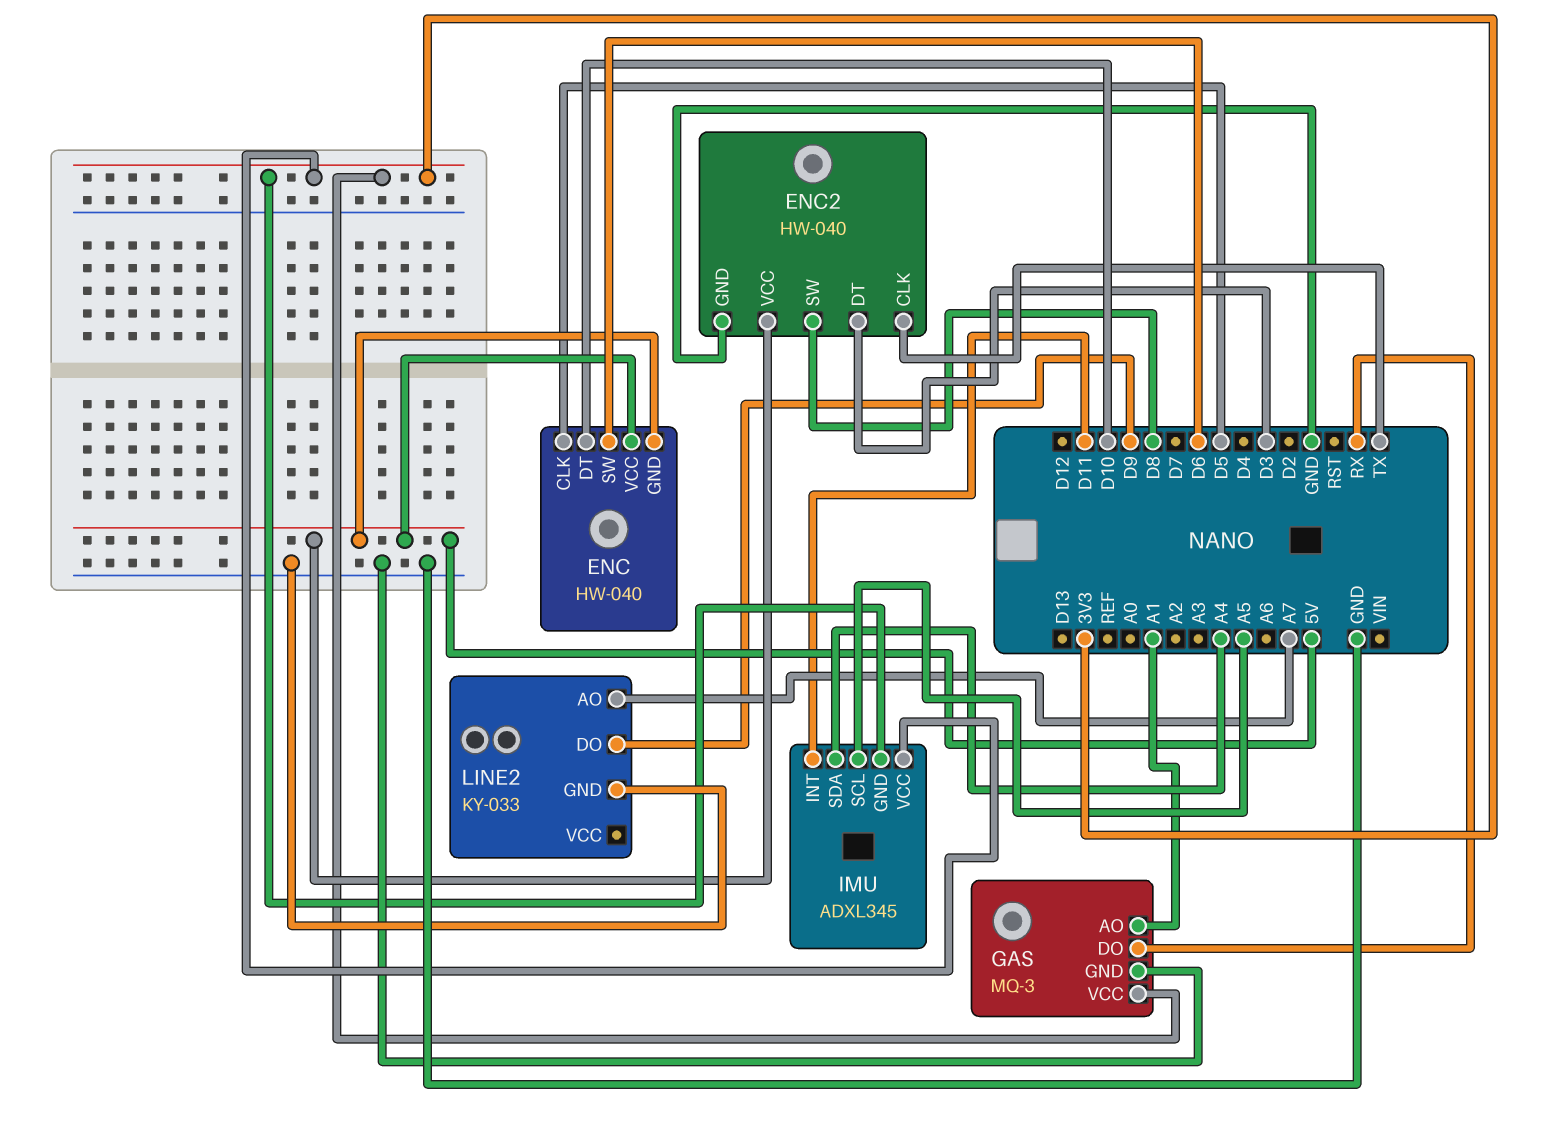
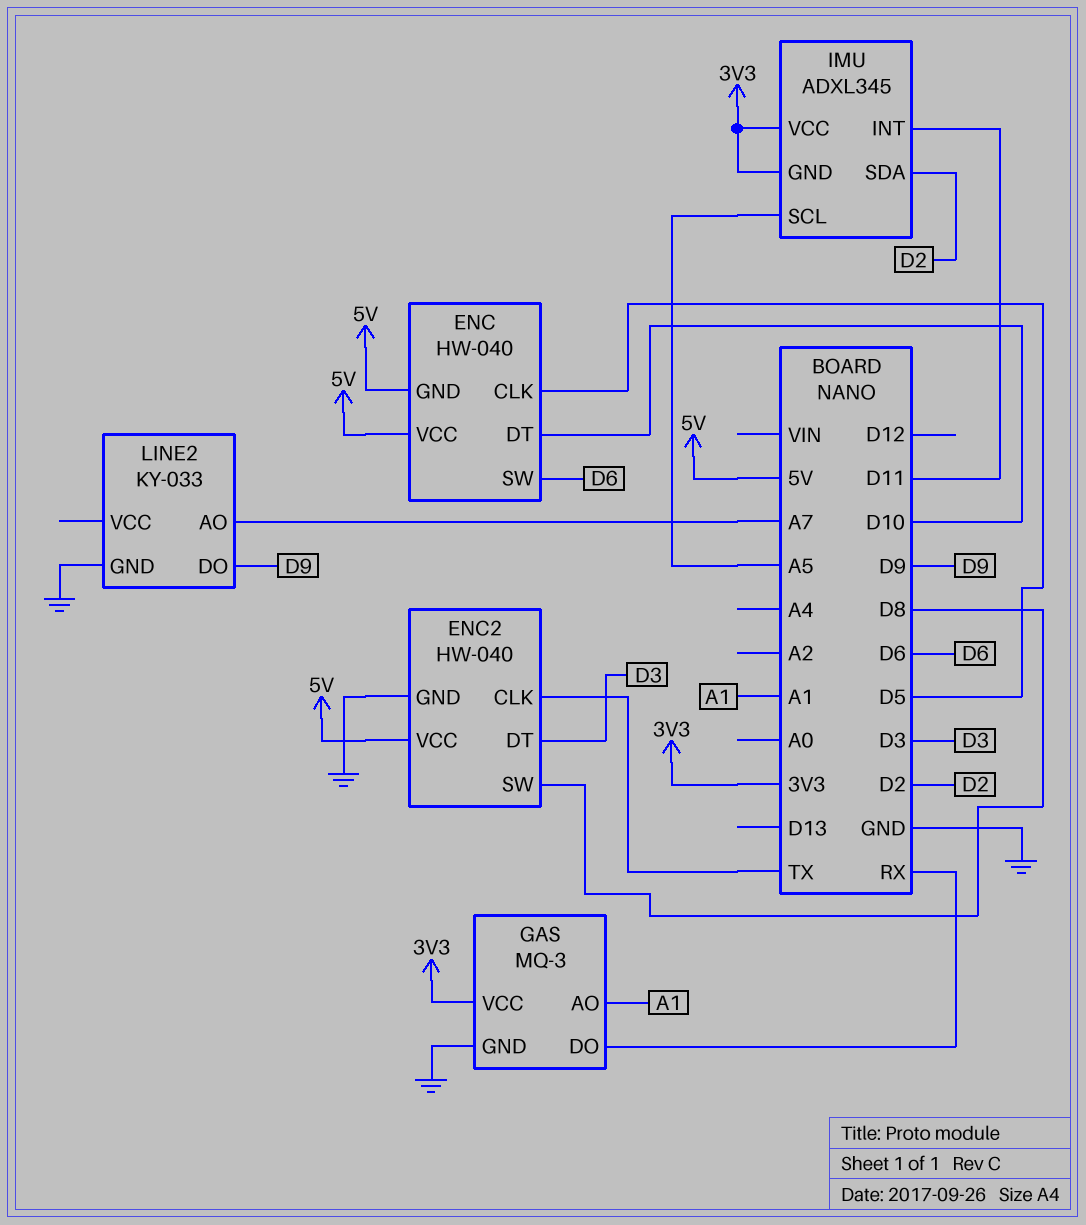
IMU pin SDA: A4 -> D2

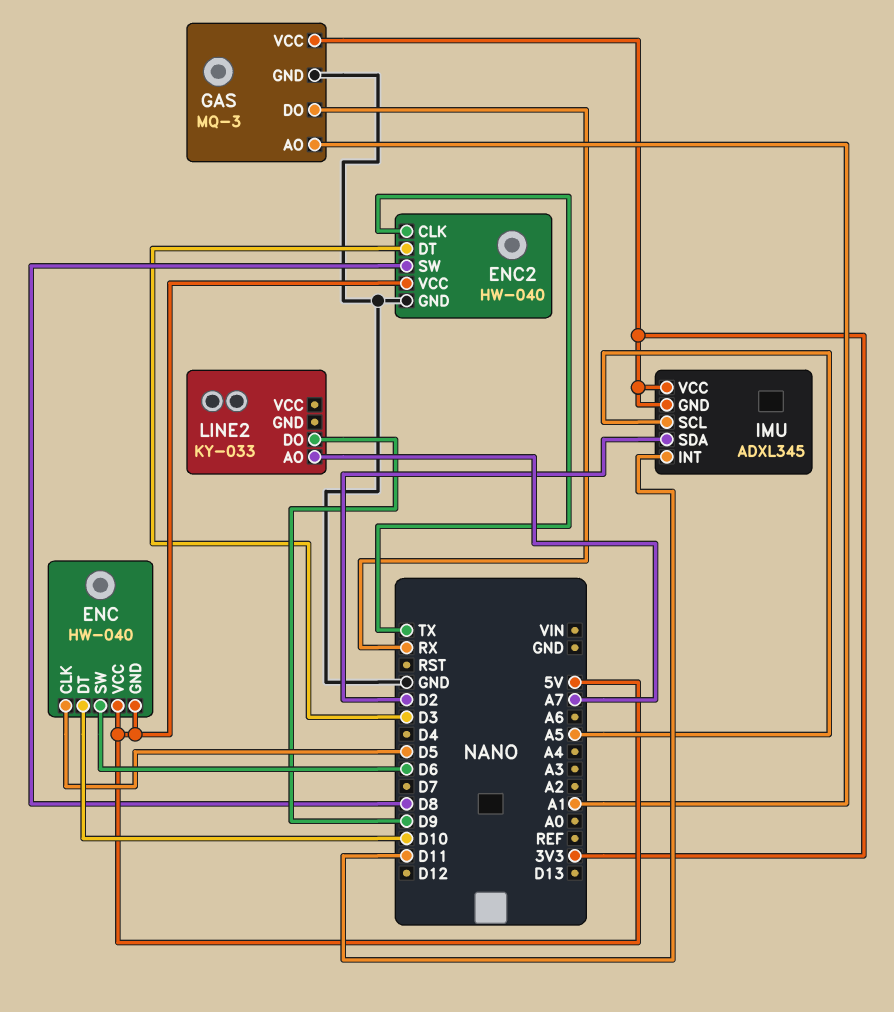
LINE2 pin GND: GND -> none

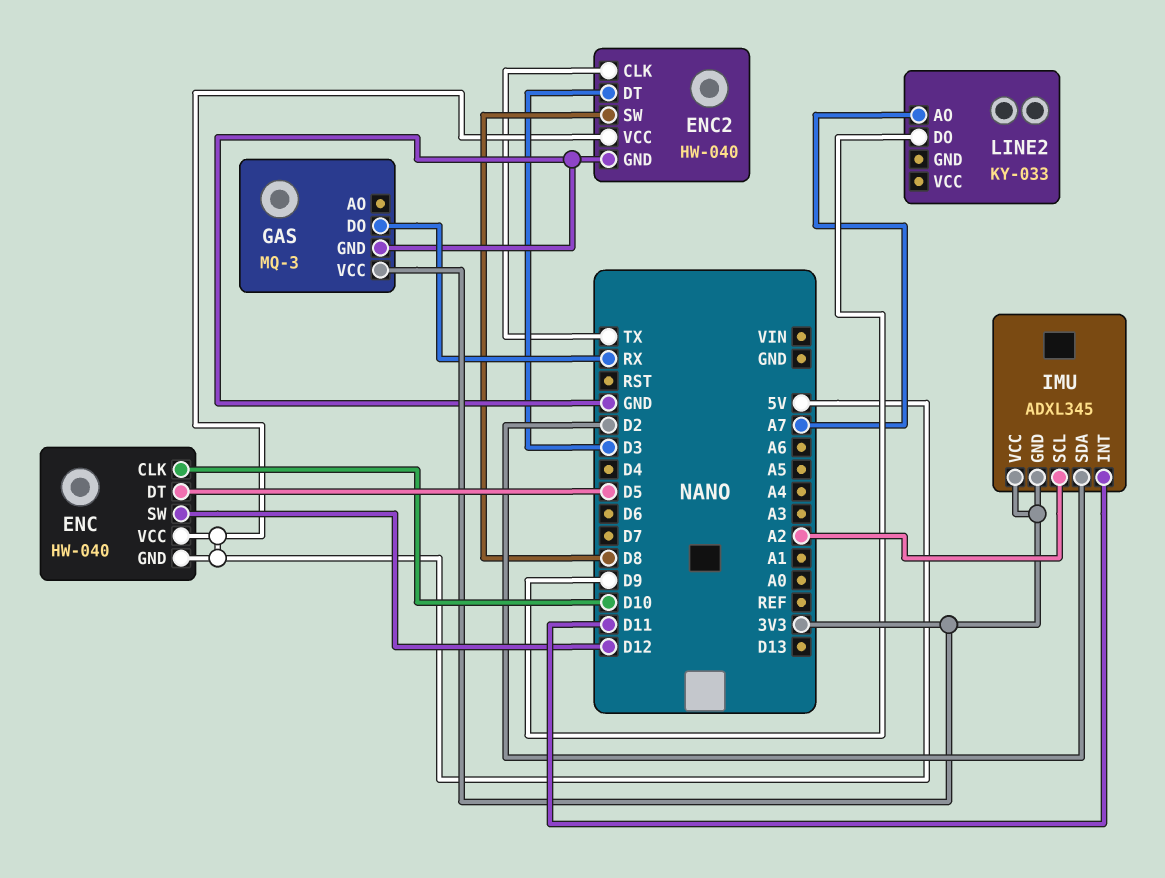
ENC pin CLK: D5 -> D10
ENC pin DT: D10 -> D5
ENC pin SW: D6 -> D12
GAS pin AO: A1 -> none
IMU pin SCL: A5 -> A2

